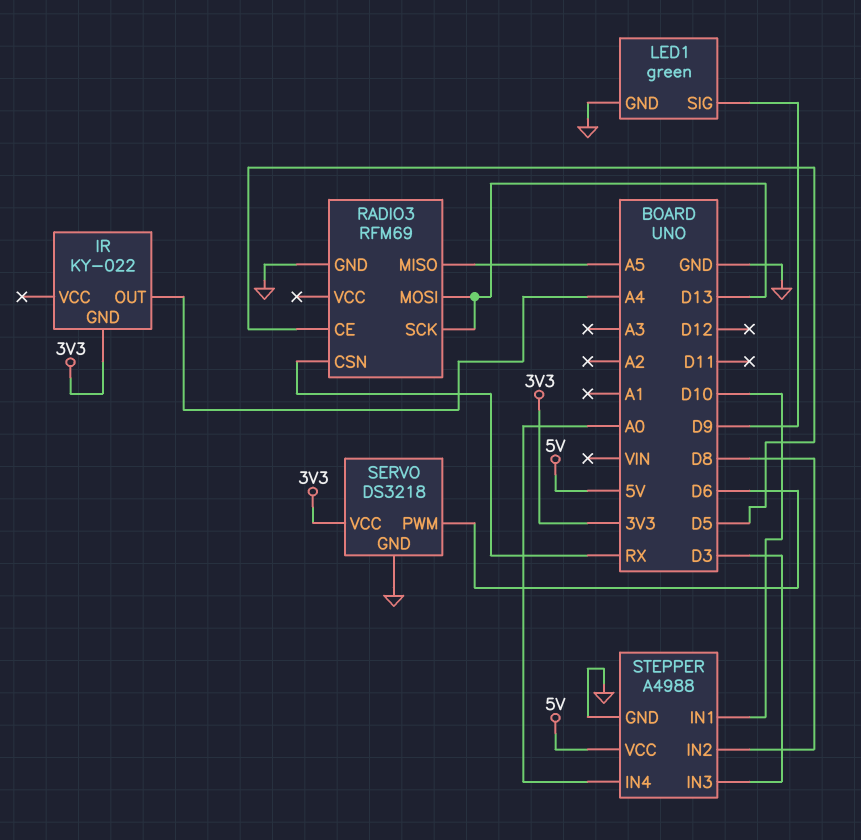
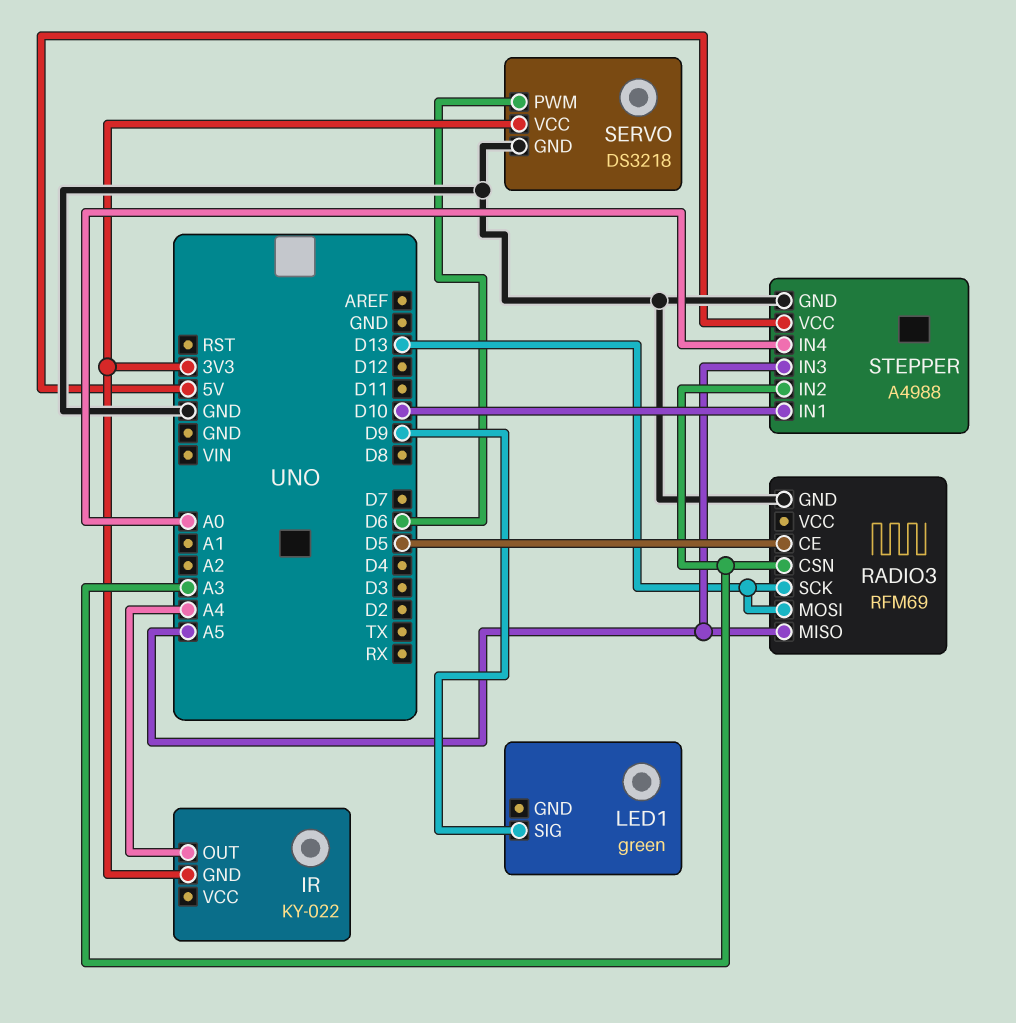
LED1 pin GND: GND -> none
RADIO3 pin CSN: RX -> A3
STEPPER pin IN2: D8 -> A3
STEPPER pin IN3: D3 -> A5

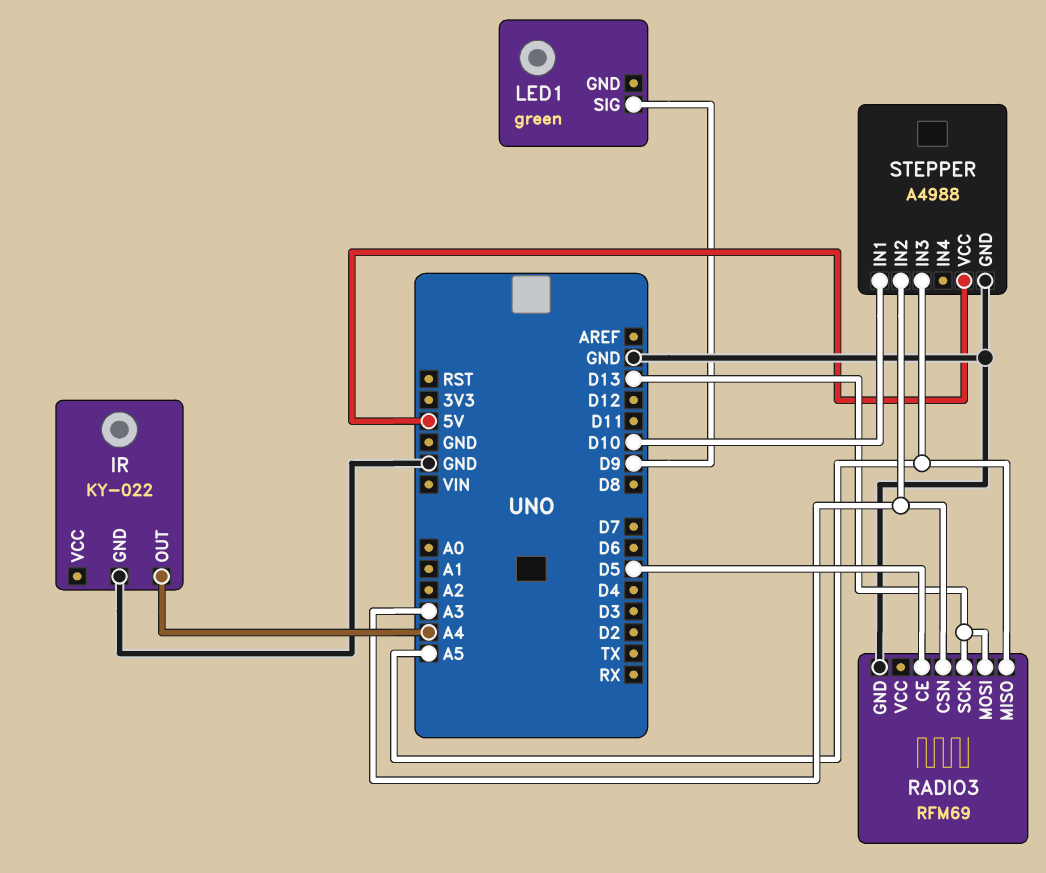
IR pin GND: 3V3 -> GND
SERVO: DS3218 -> none
SERVO pin GND: GND -> none
SERVO pin PWM: D6 -> none
SERVO pin VCC: 3V3 -> none
STEPPER pin IN4: A0 -> none

